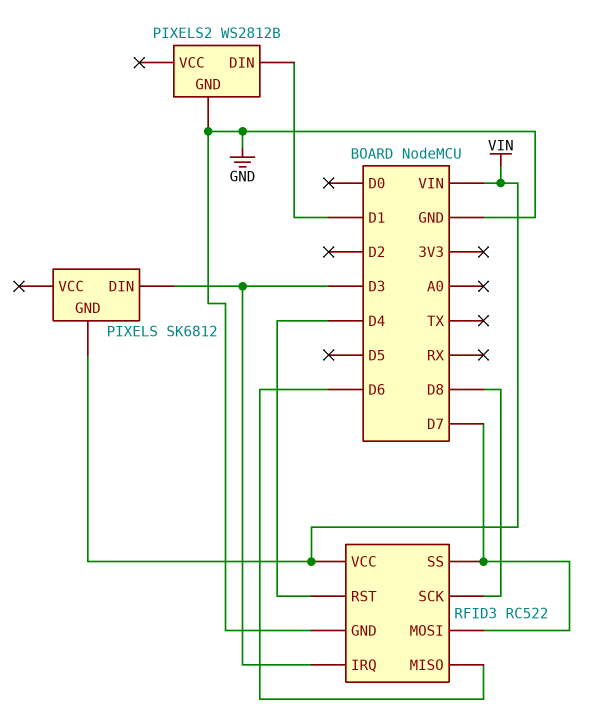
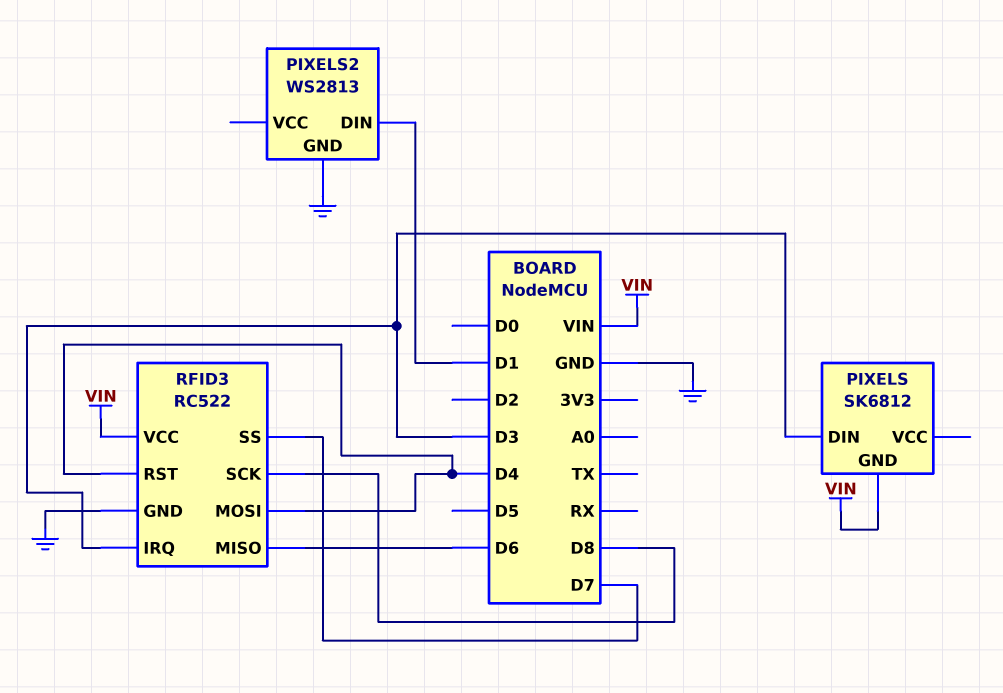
PIXELS2: WS2812B -> WS2813
RFID3 pin MOSI: D7 -> D4

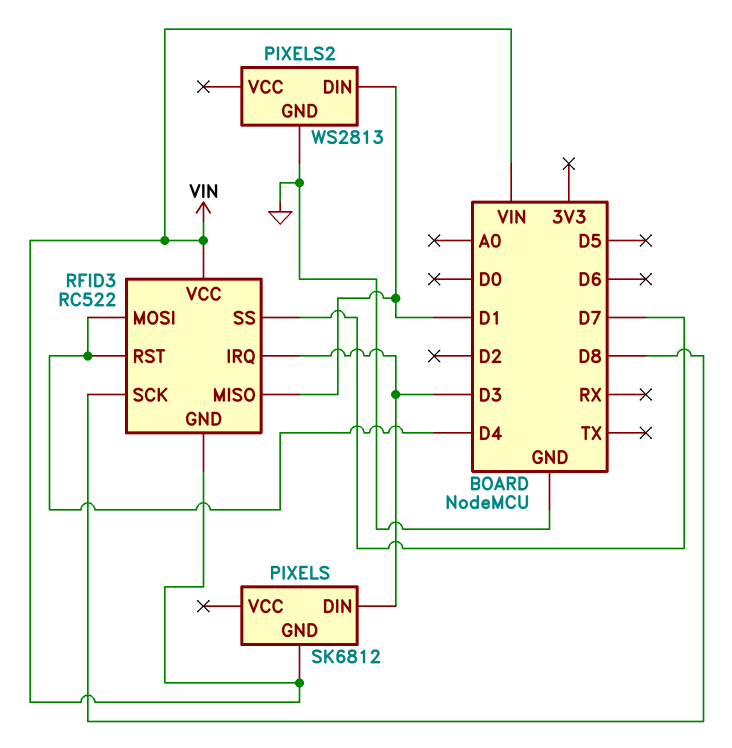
RFID3 pin GND: GND -> VIN
RFID3 pin MISO: D6 -> D1

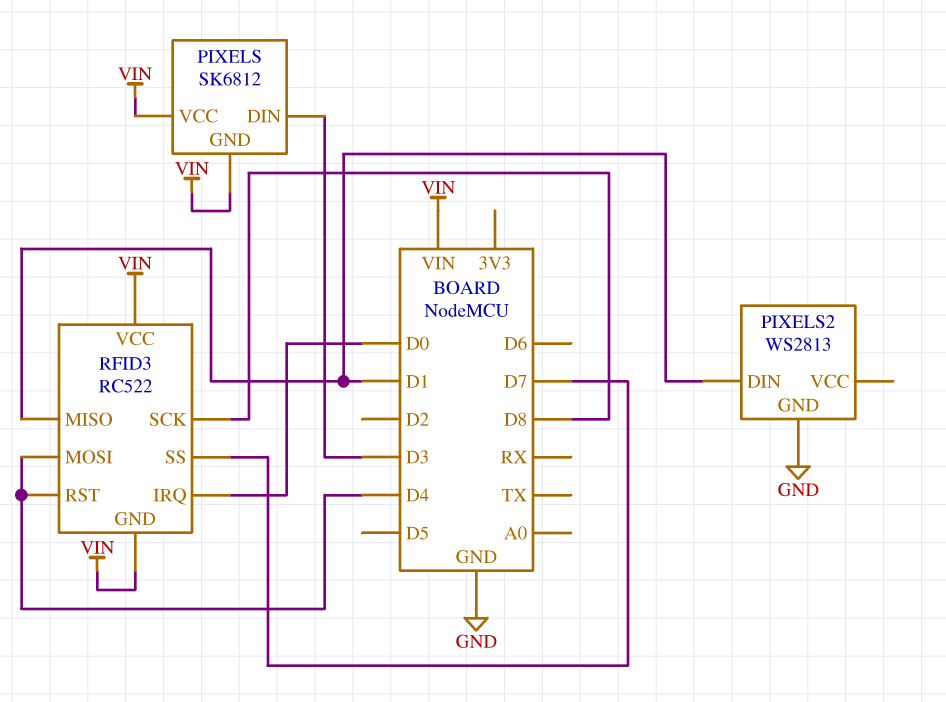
PIXELS pin VCC: none -> VIN
RFID3 pin IRQ: D3 -> D0

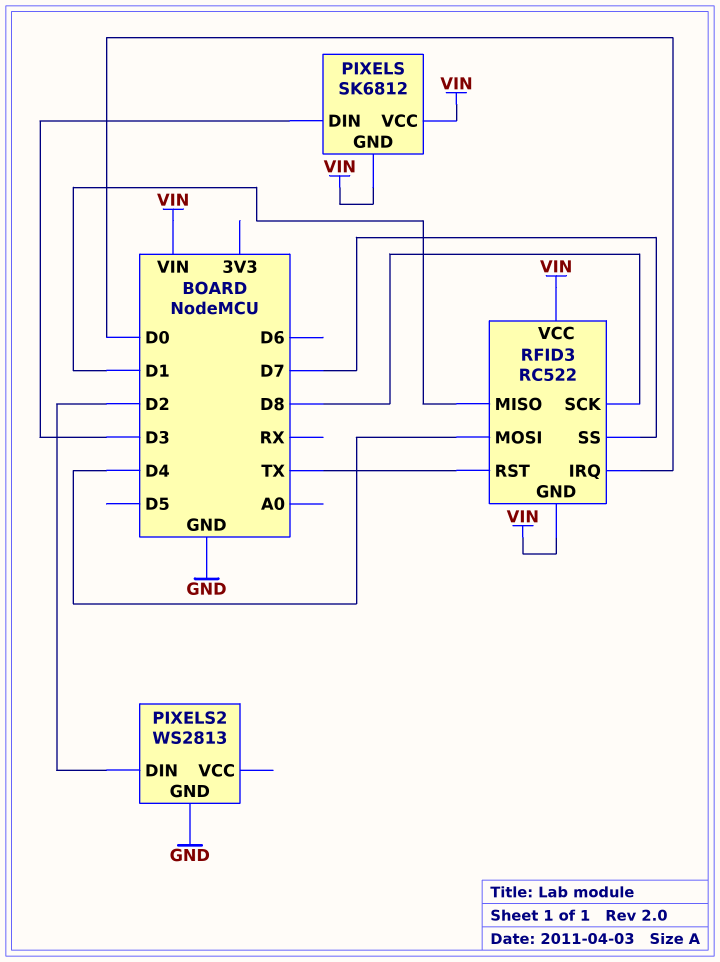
PIXELS2 pin DIN: D1 -> D2
RFID3 pin RST: D4 -> TX

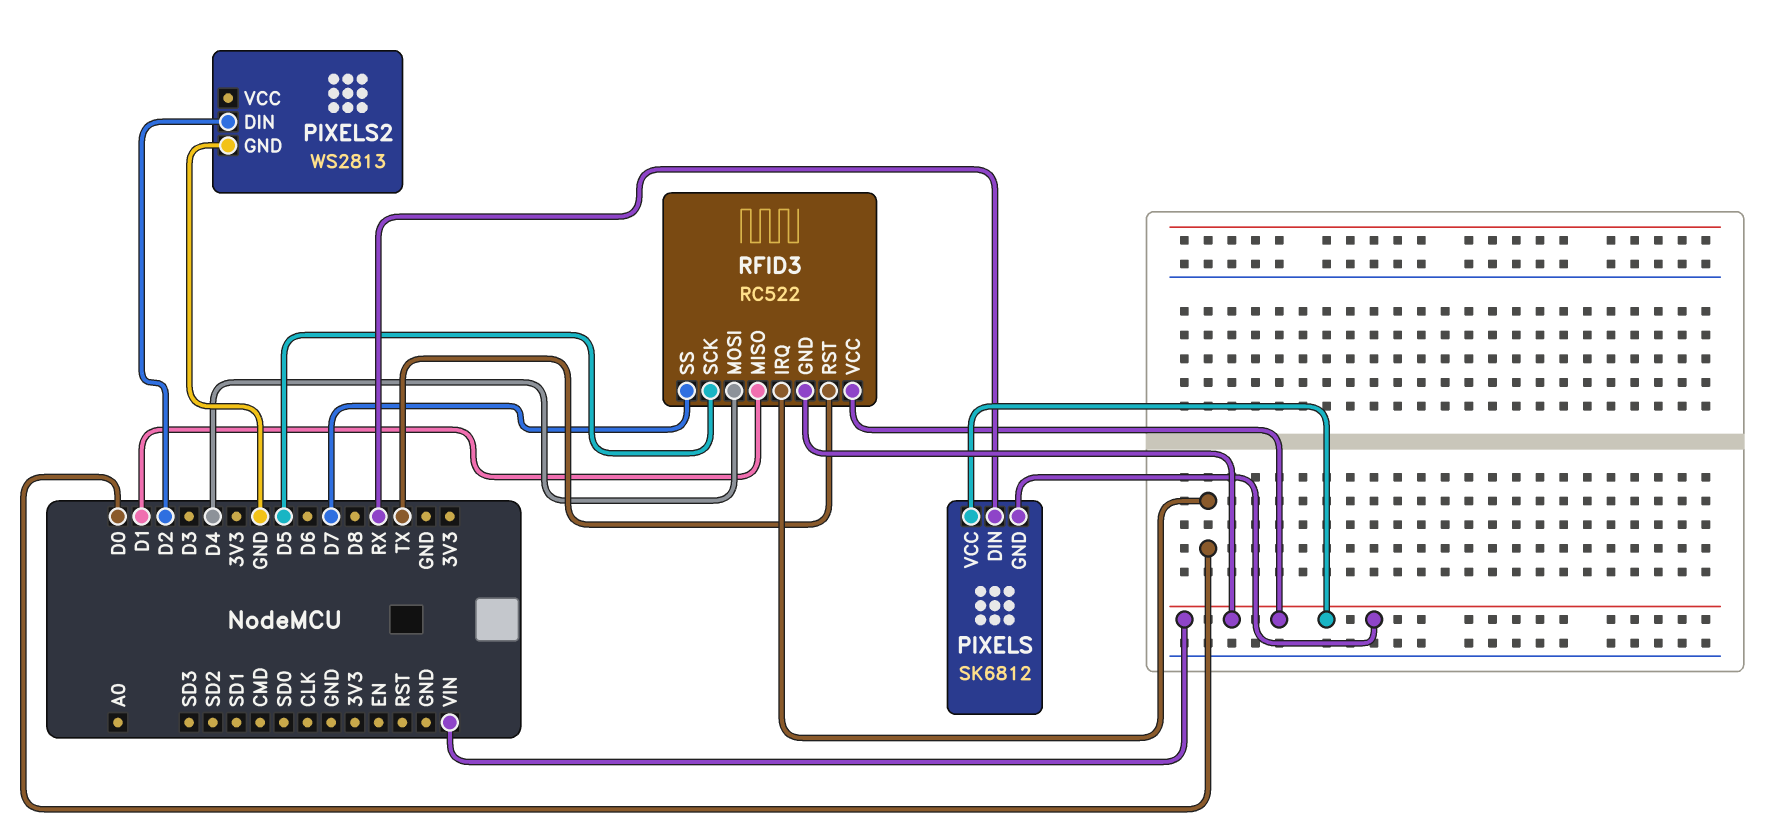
PIXELS pin DIN: D3 -> RX
RFID3 pin SCK: D8 -> D5

